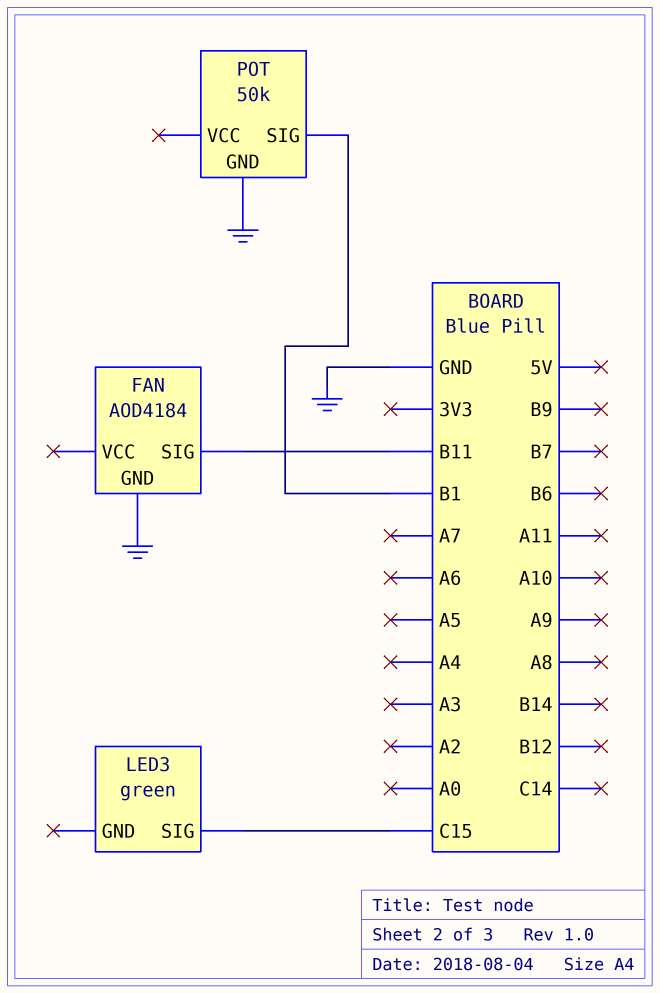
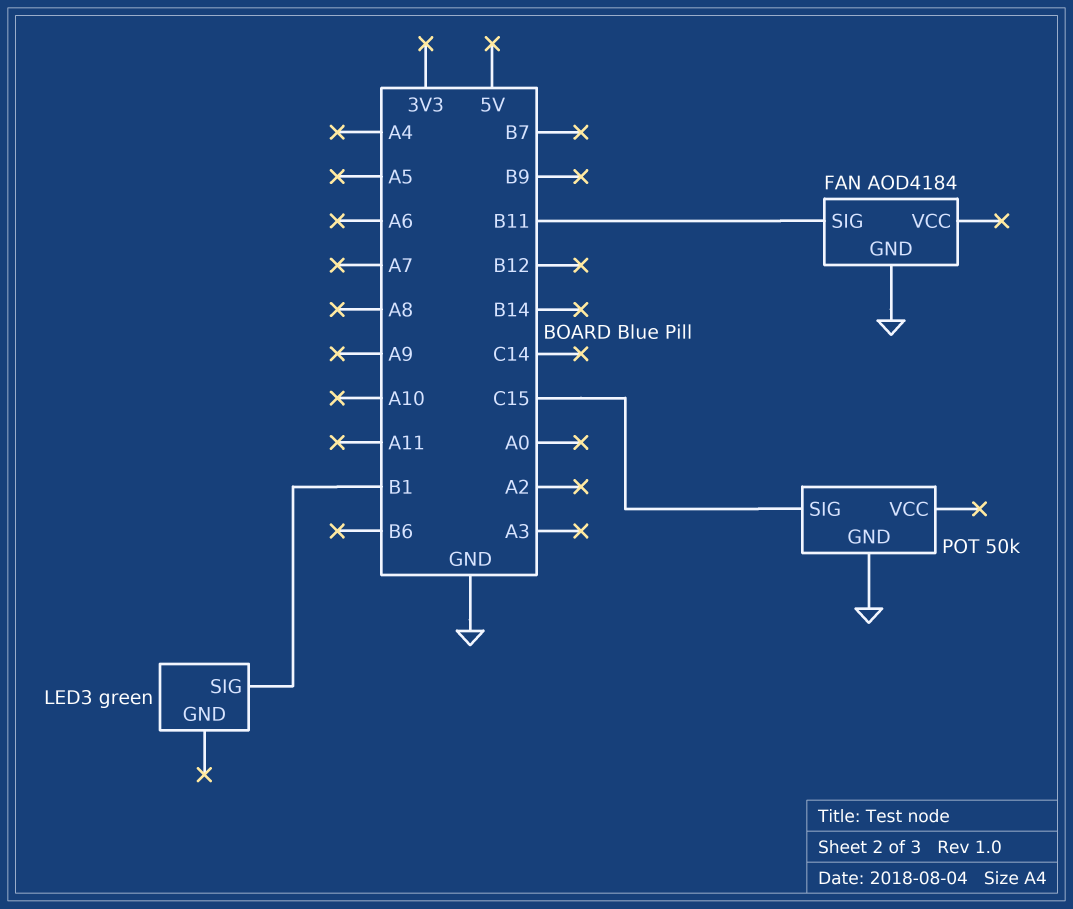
LED3 pin SIG: C15 -> B1
POT pin SIG: B1 -> C15

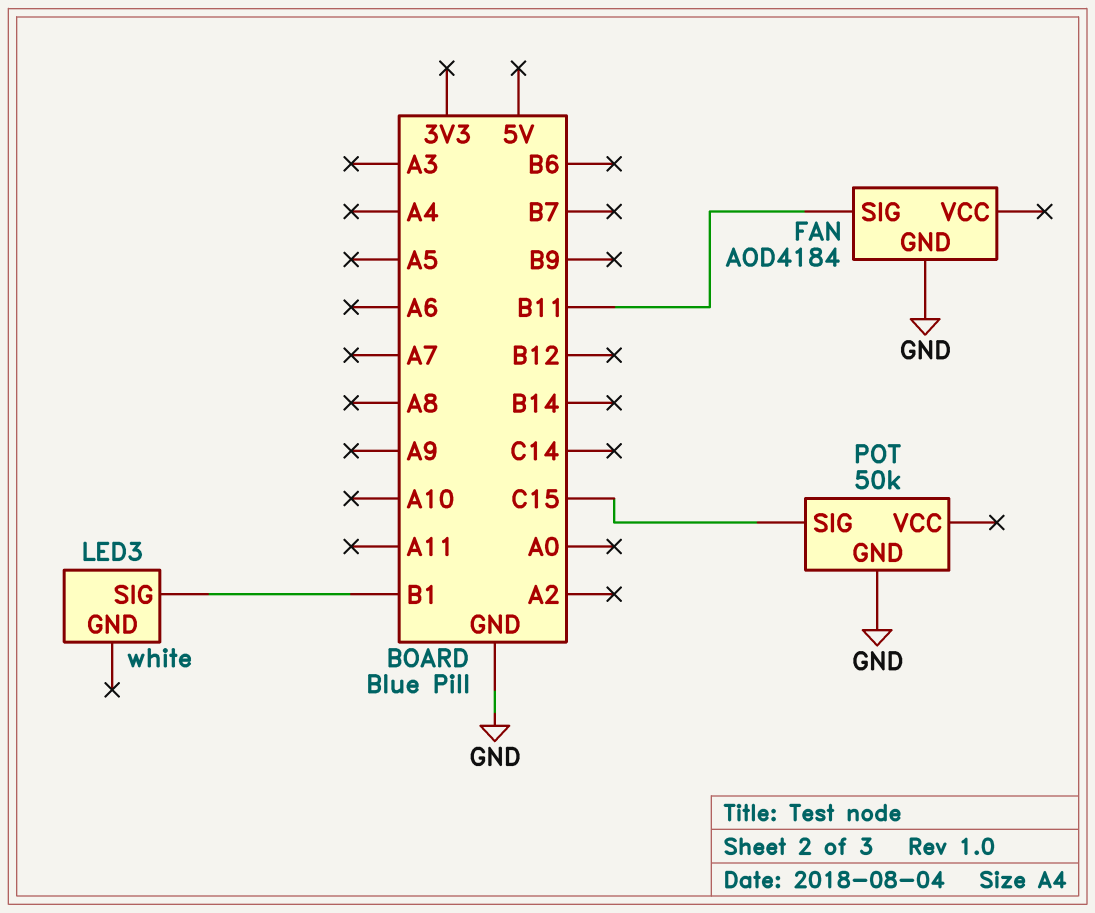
LED3: green -> white

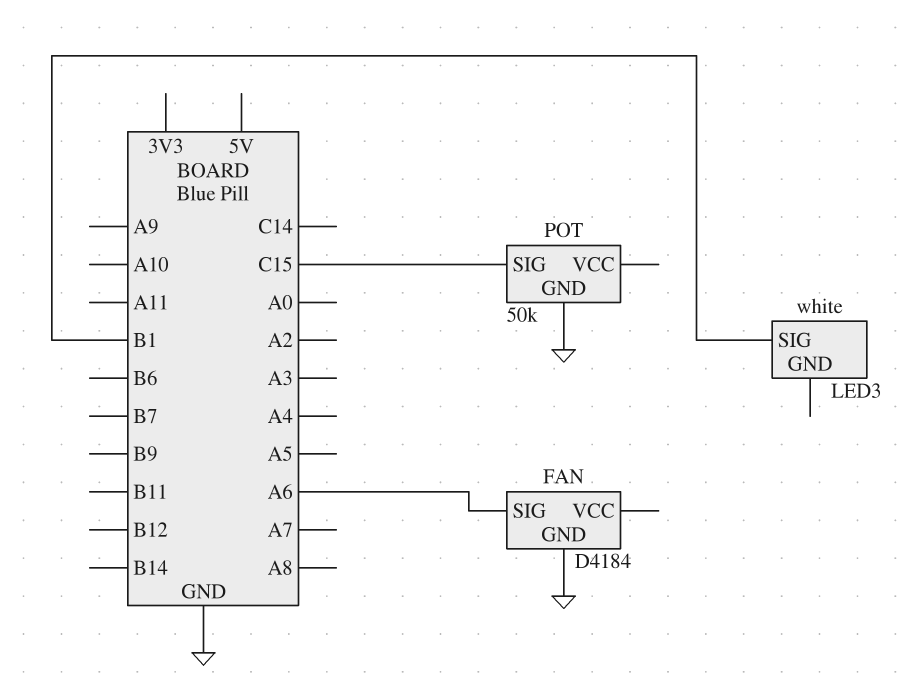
FAN: AOD4184 -> D4184
FAN pin SIG: B11 -> A6

